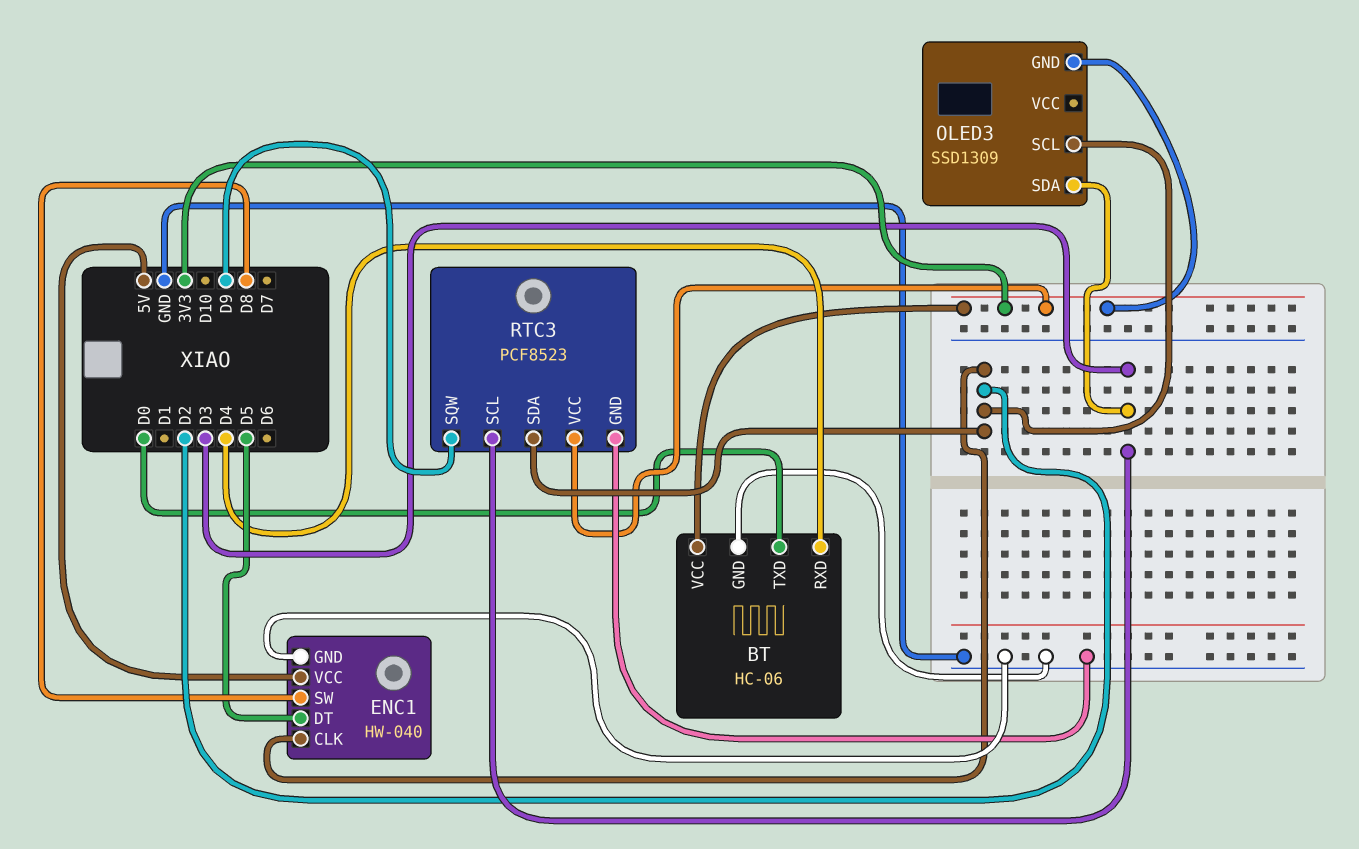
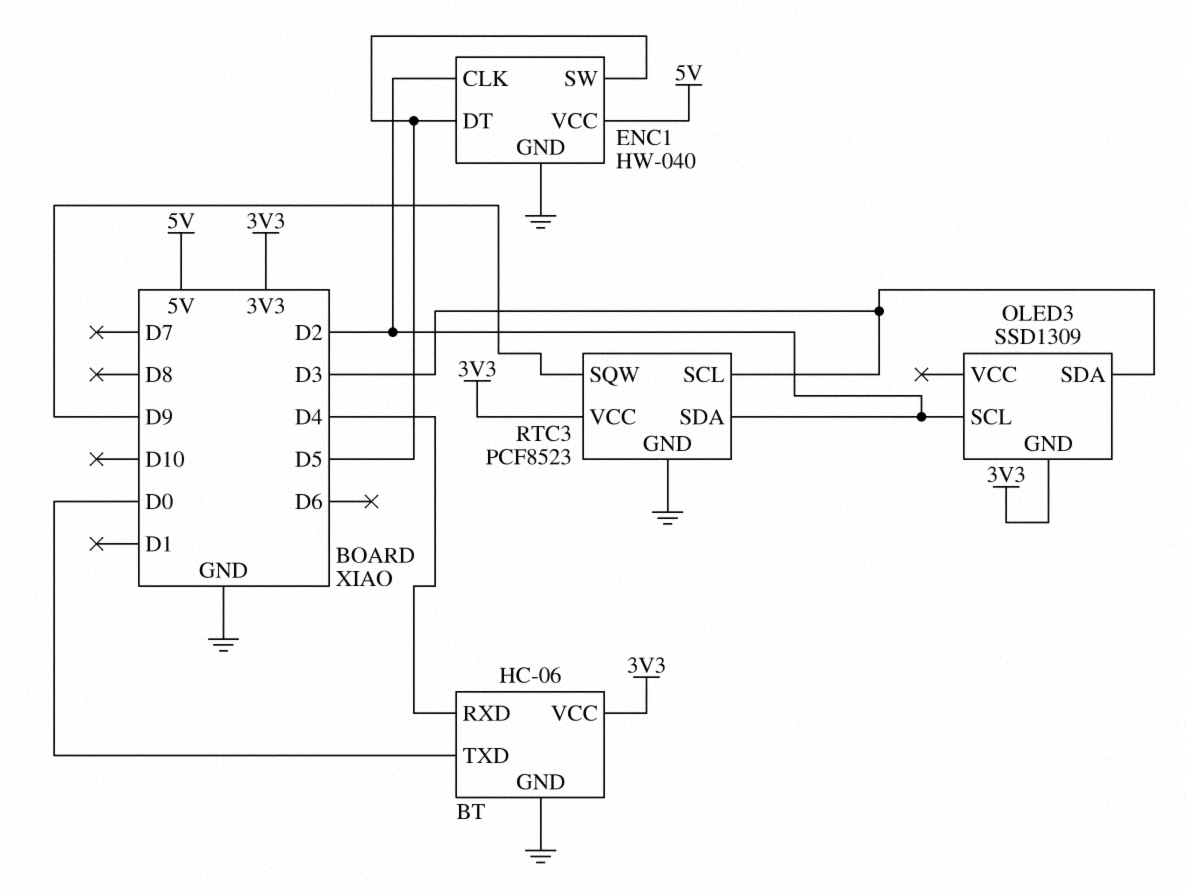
ENC1 pin SW: D8 -> D5

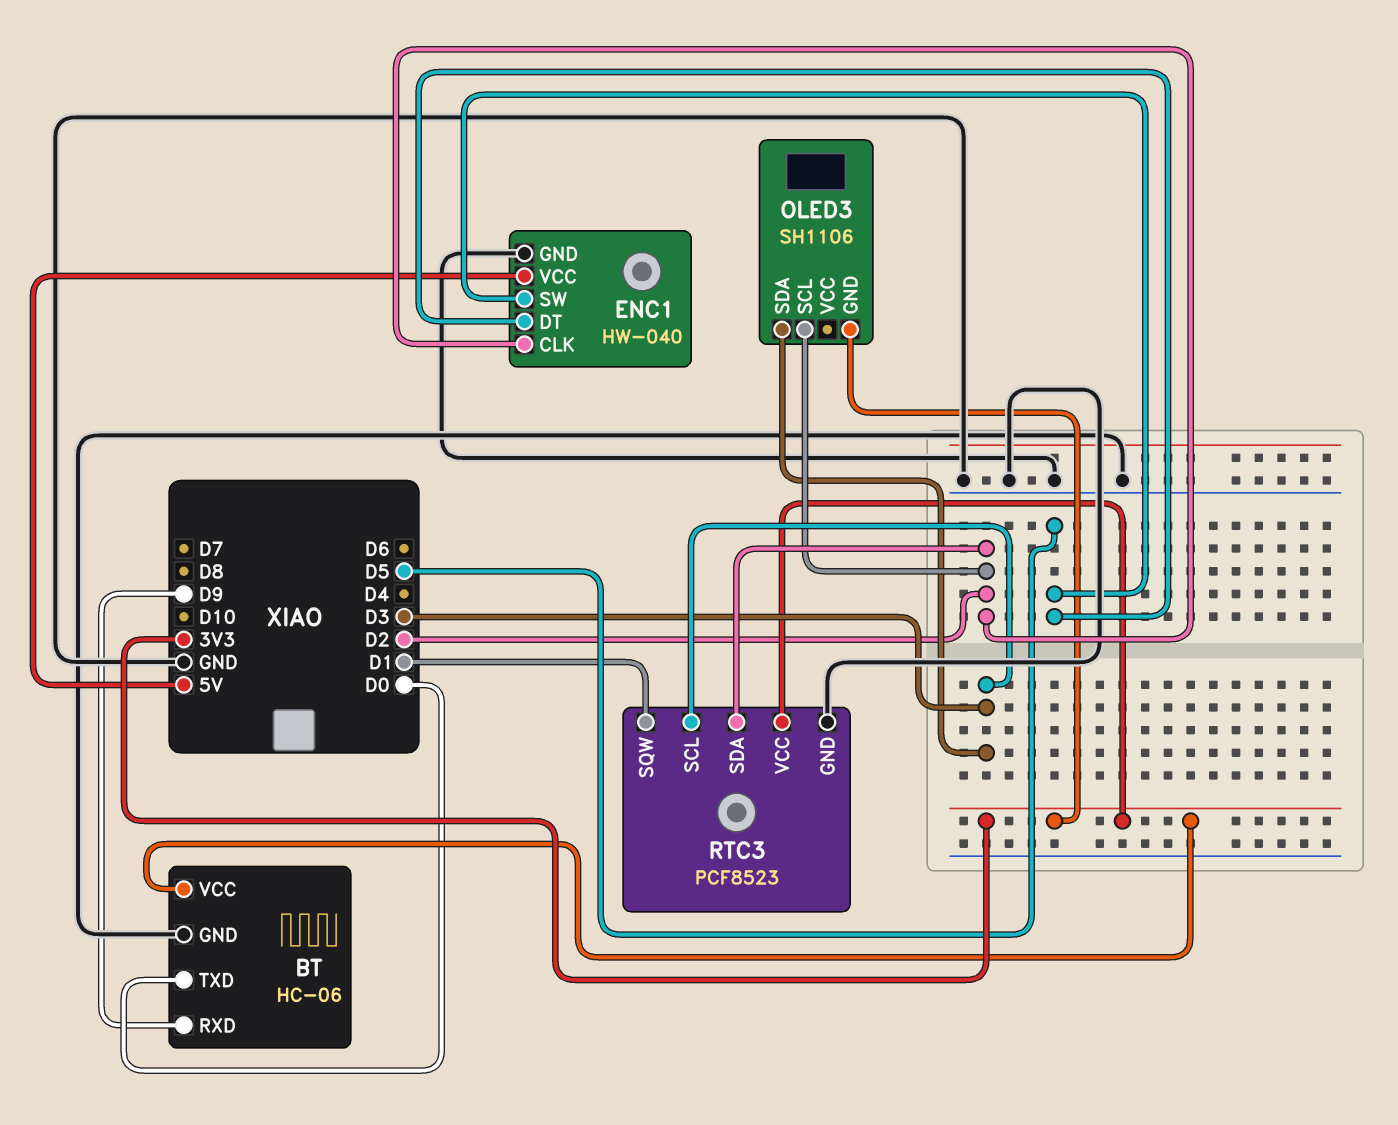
BT pin RXD: D4 -> D9
OLED3: SSD1309 -> SH1106
RTC3 pin SQW: D9 -> D1

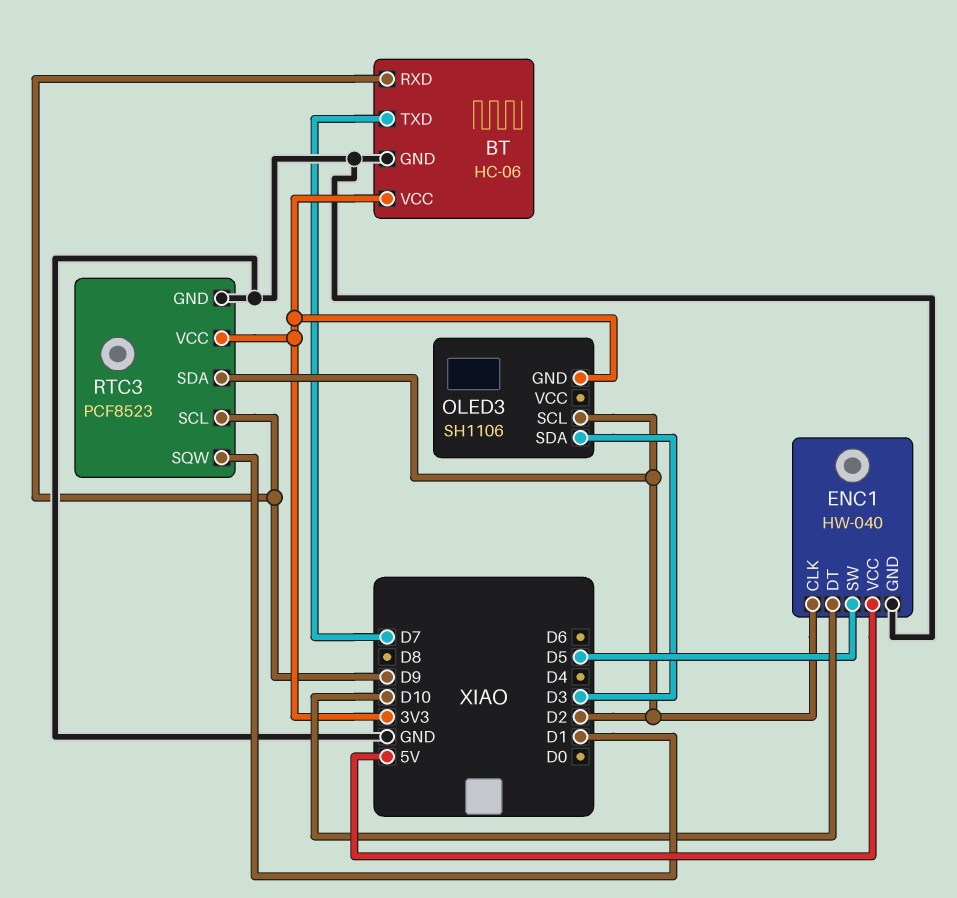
BT pin TXD: D0 -> D7
ENC1 pin DT: D5 -> D10
RTC3 pin SCL: D3 -> D9

